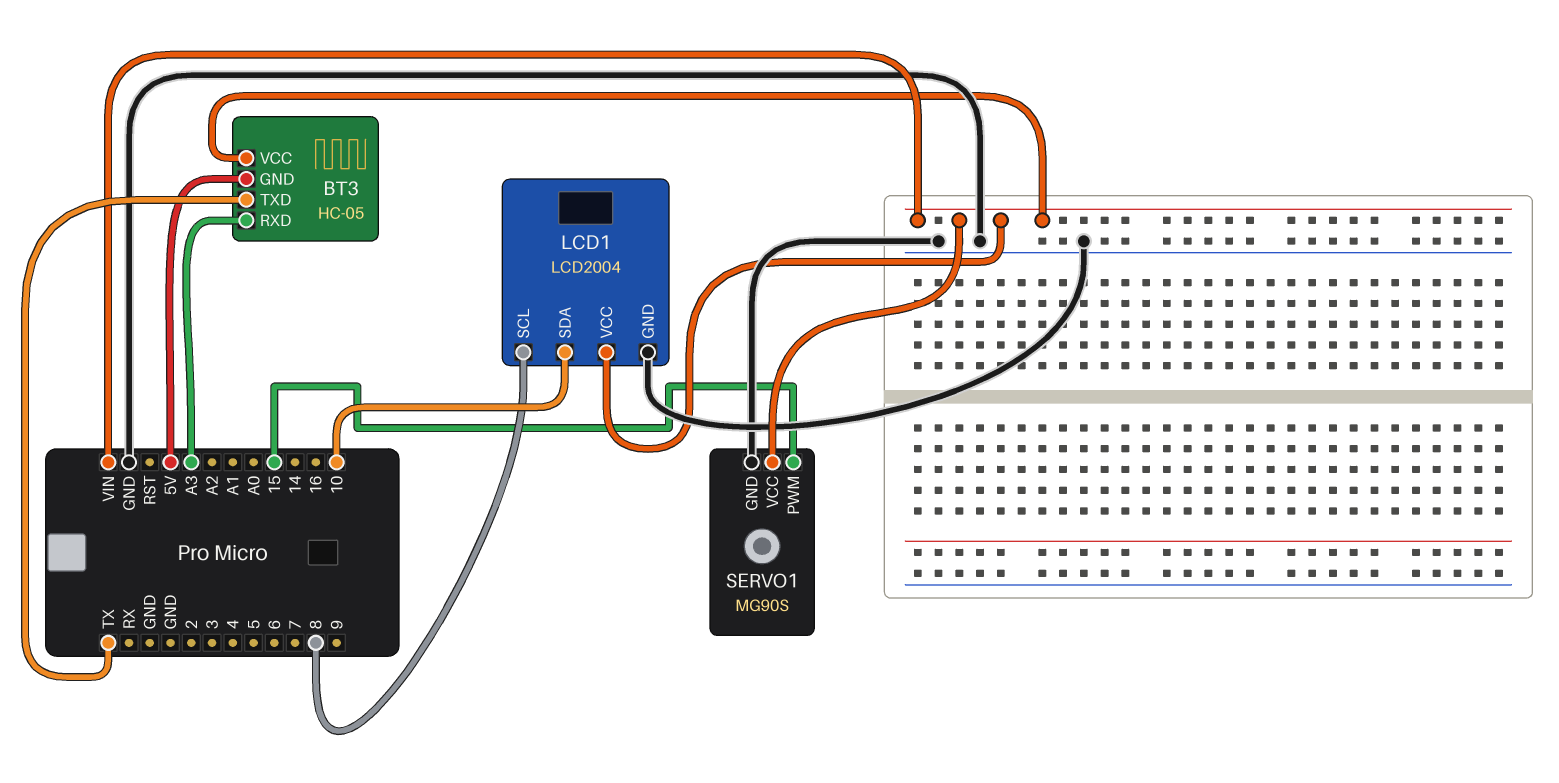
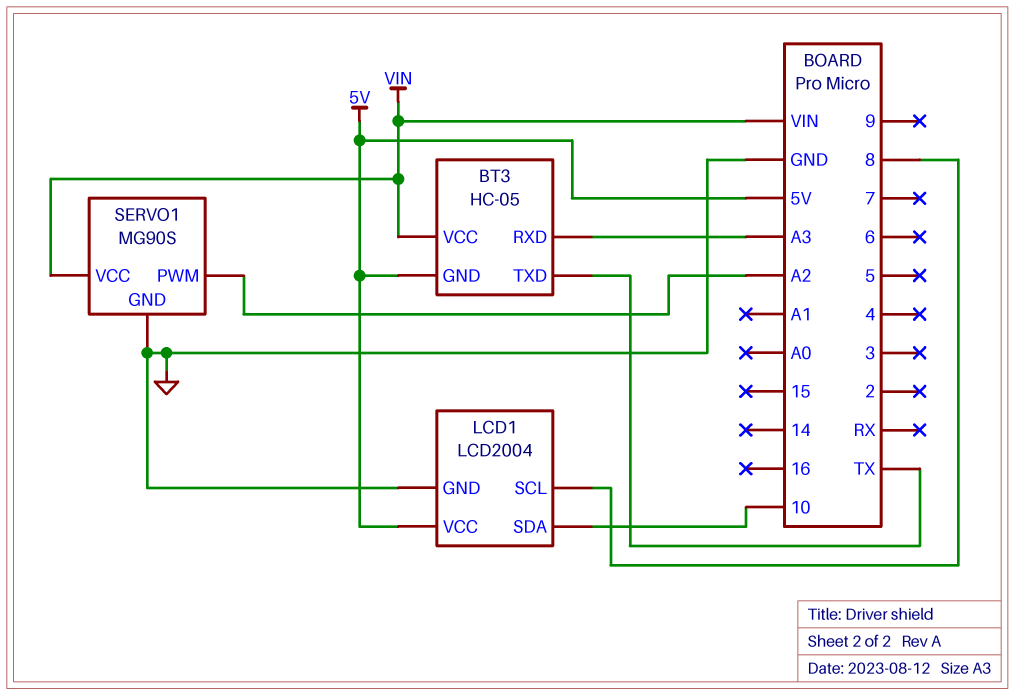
LCD1 pin VCC: VIN -> 5V
SERVO1 pin PWM: 15 -> A2

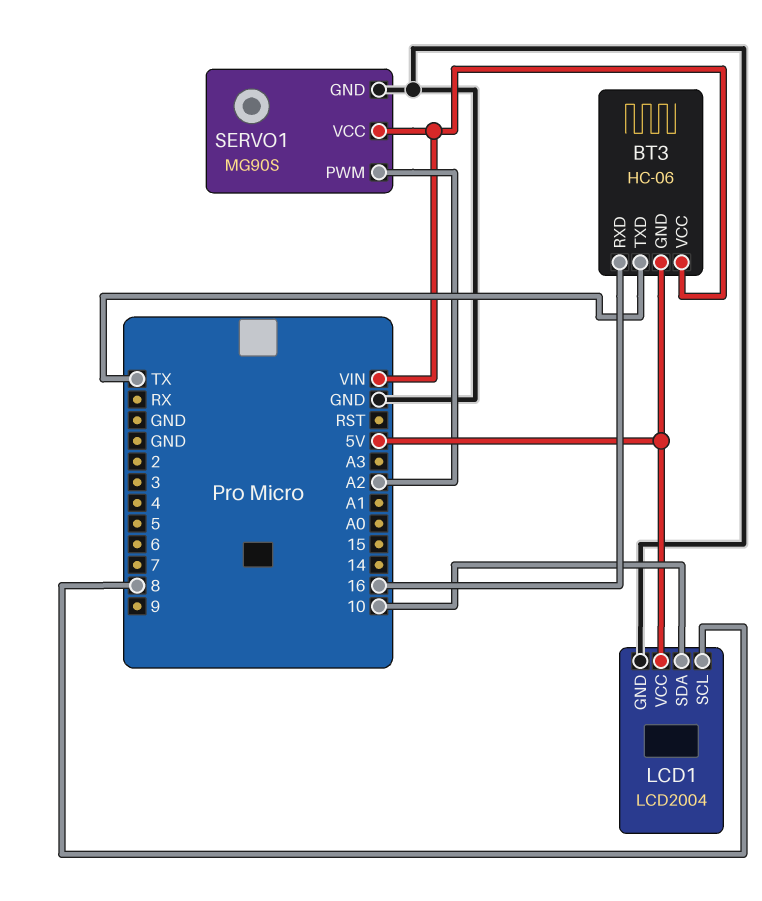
BT3: HC-05 -> HC-06
BT3 pin RXD: A3 -> 16

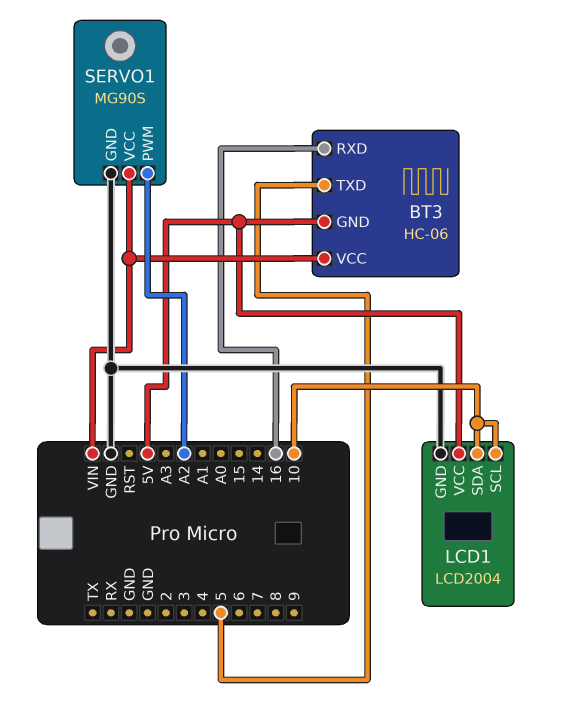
BT3 pin TXD: TX -> 5
LCD1 pin SCL: 8 -> 10

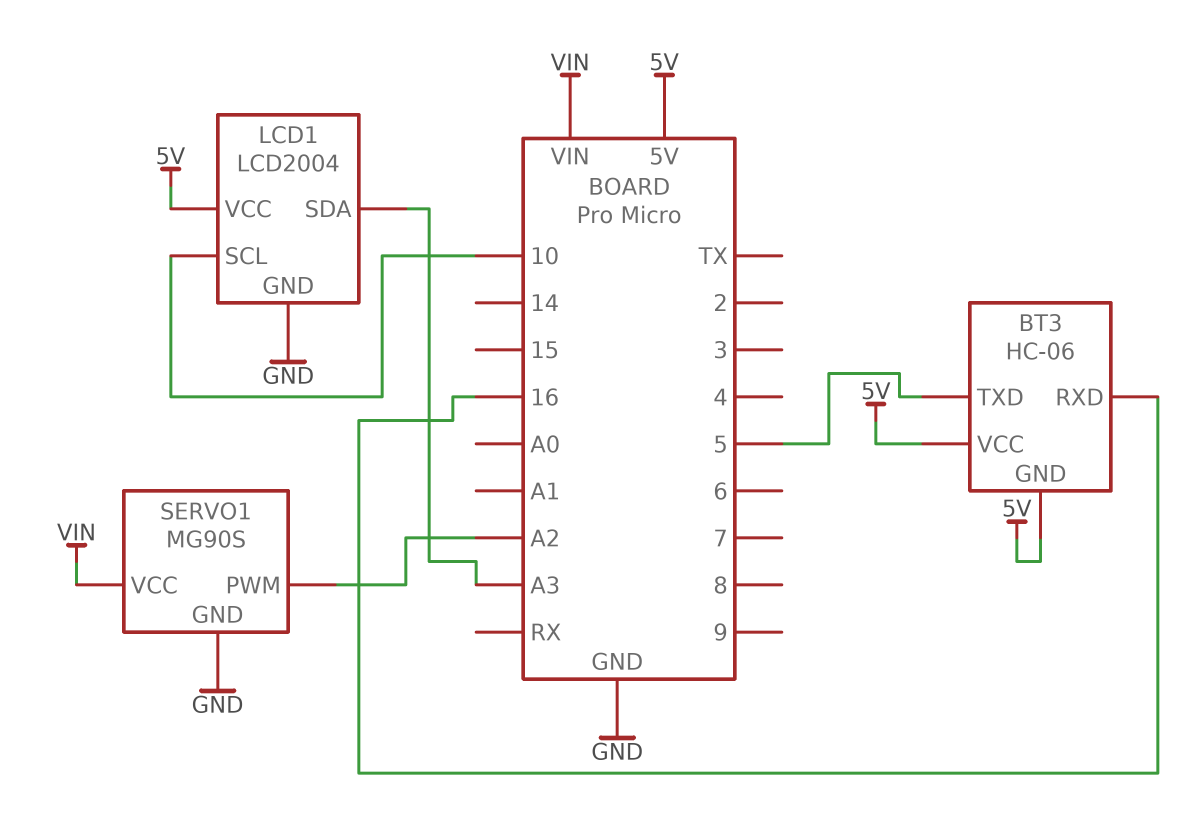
BT3 pin VCC: VIN -> 5V
LCD1 pin SDA: 10 -> A3

